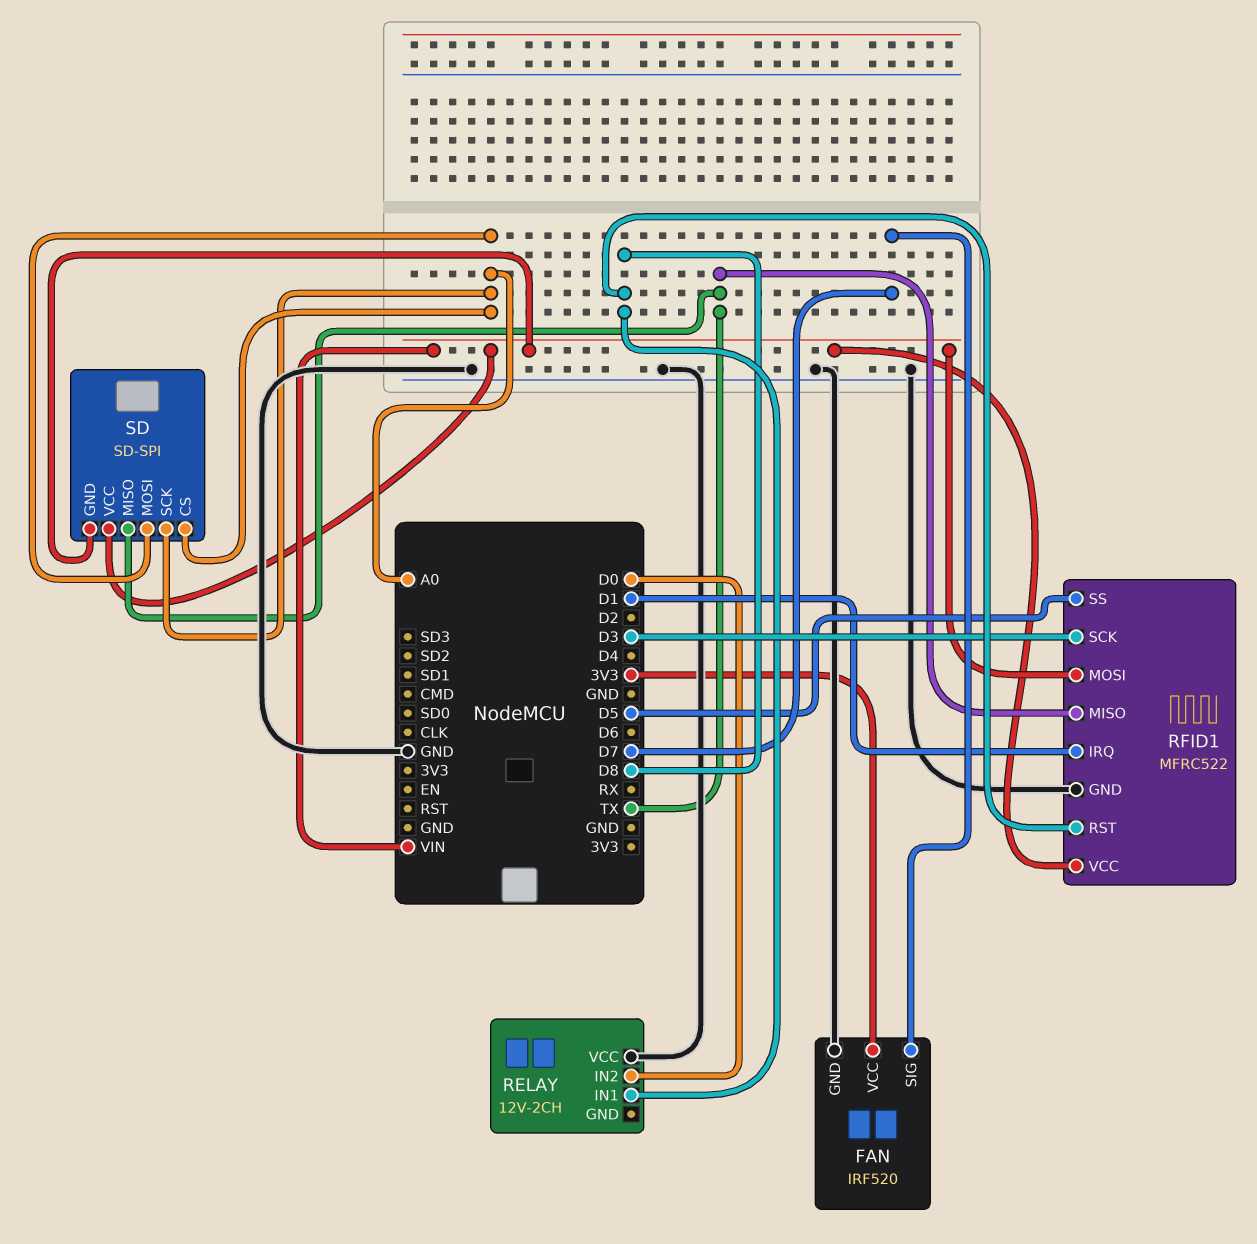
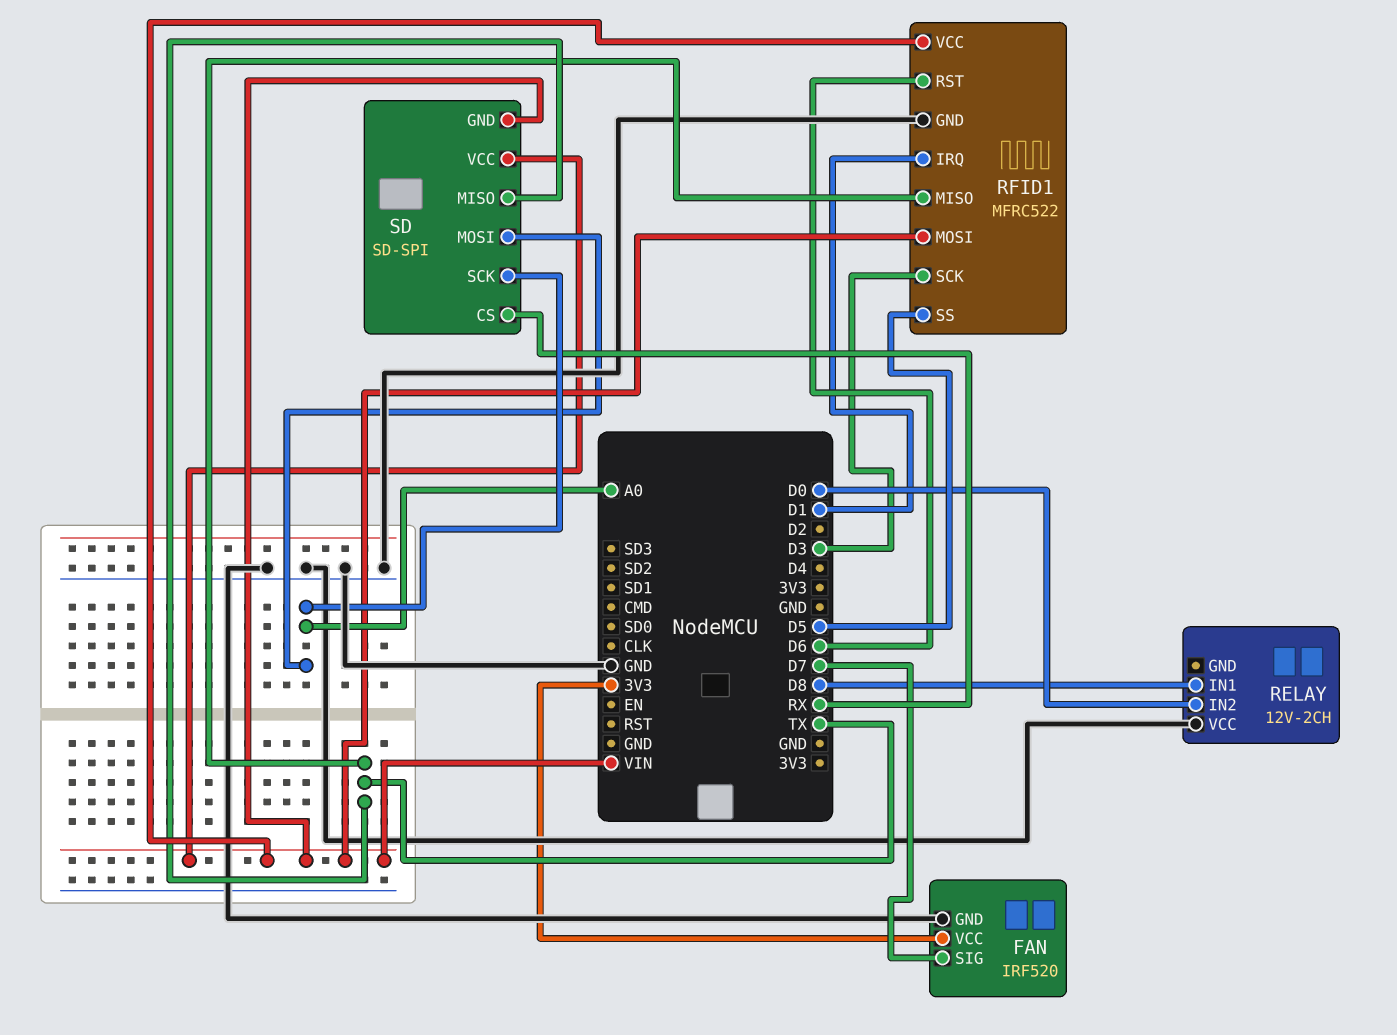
RFID1 pin RST: D8 -> D6
SD pin CS: A0 -> RX

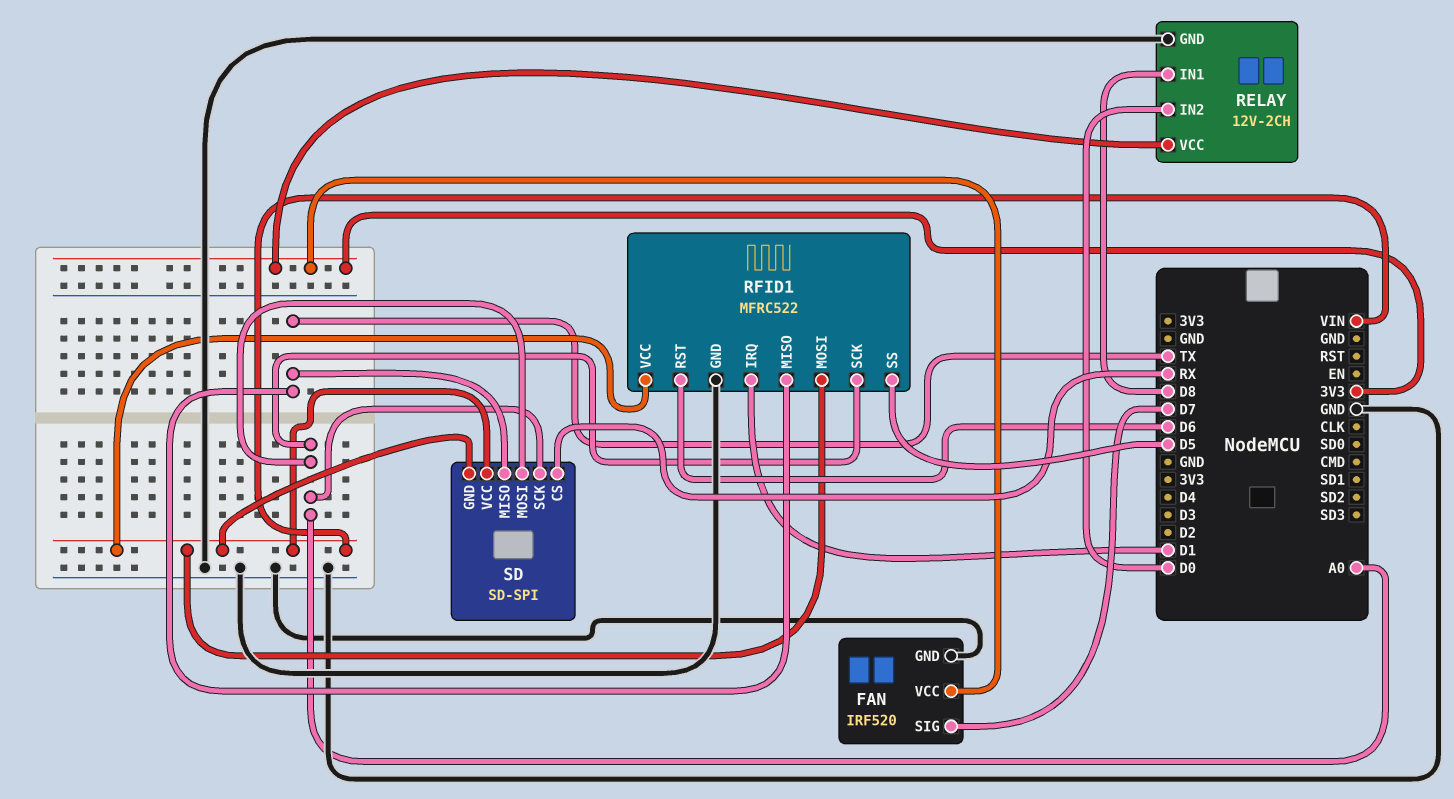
RELAY pin GND: none -> GND
RELAY pin VCC: GND -> 3V3
RFID1 pin SCK: D3 -> A0

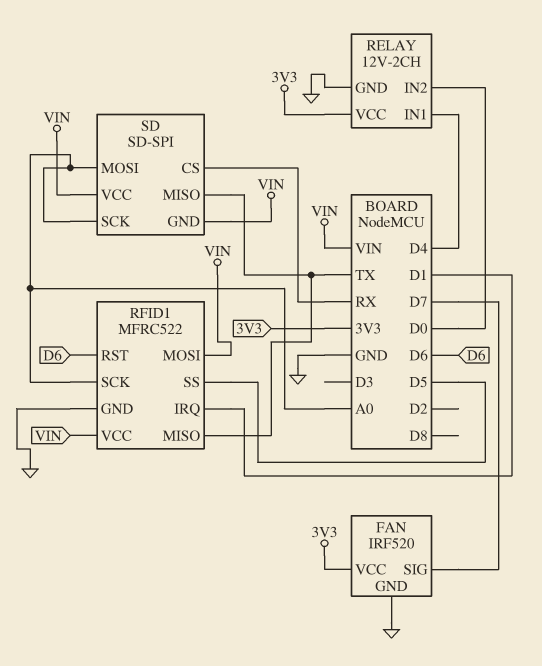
RELAY pin IN1: D8 -> D4

